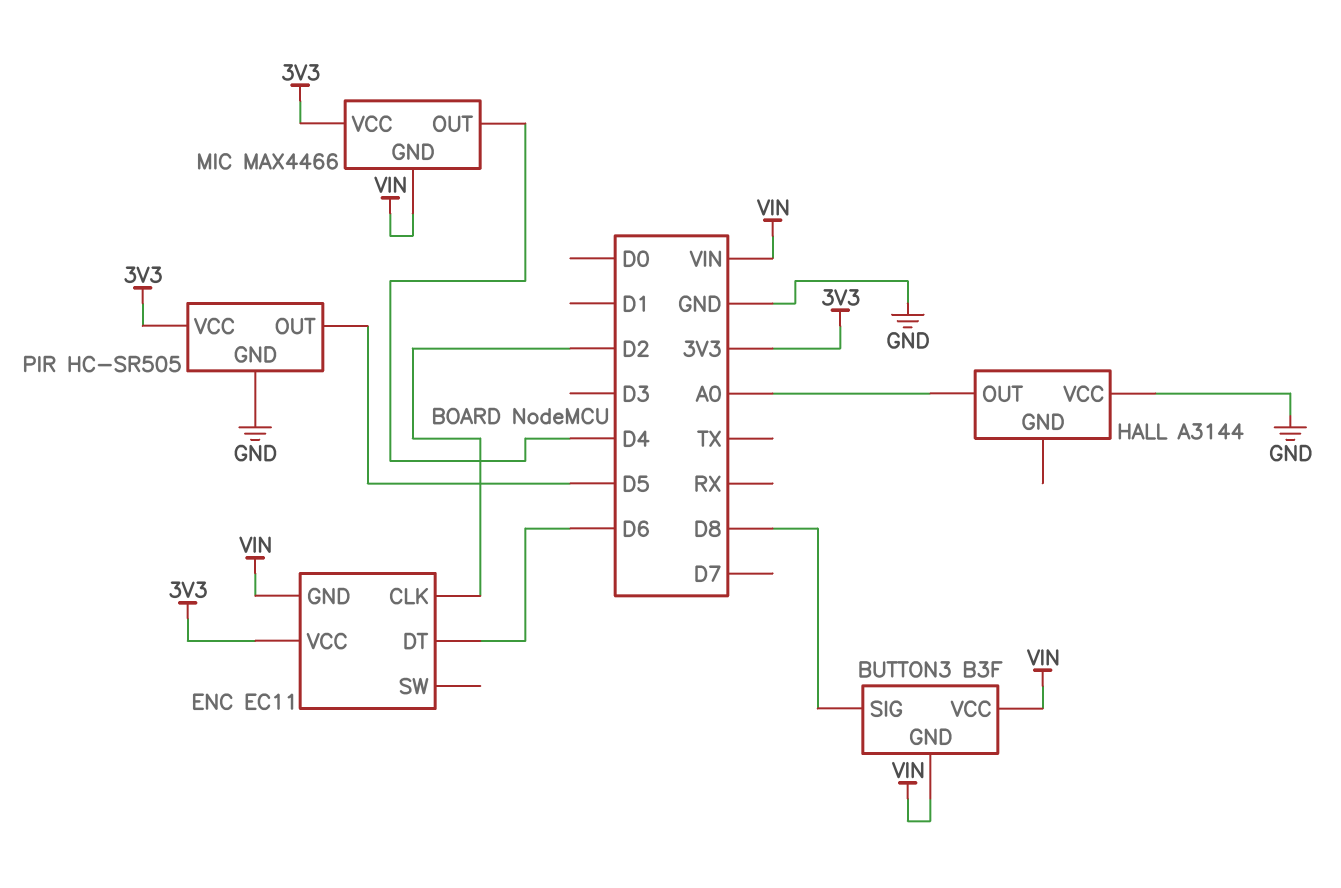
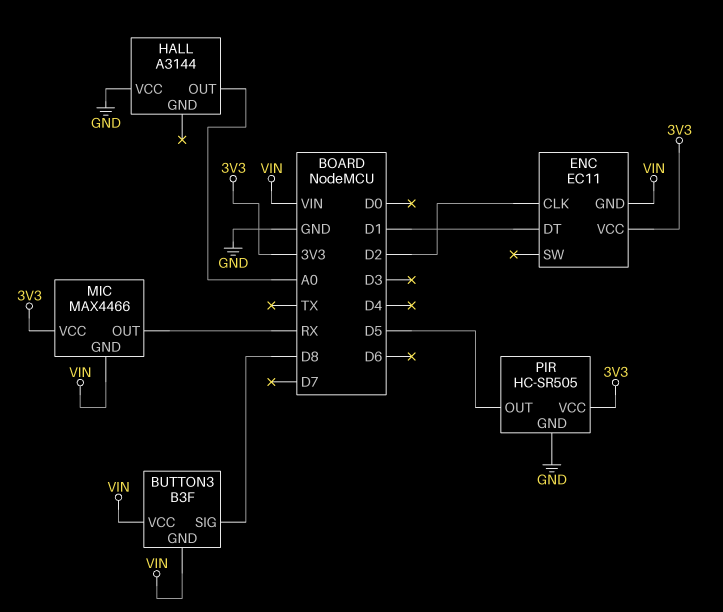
ENC pin DT: D6 -> D1
MIC pin OUT: D4 -> RX

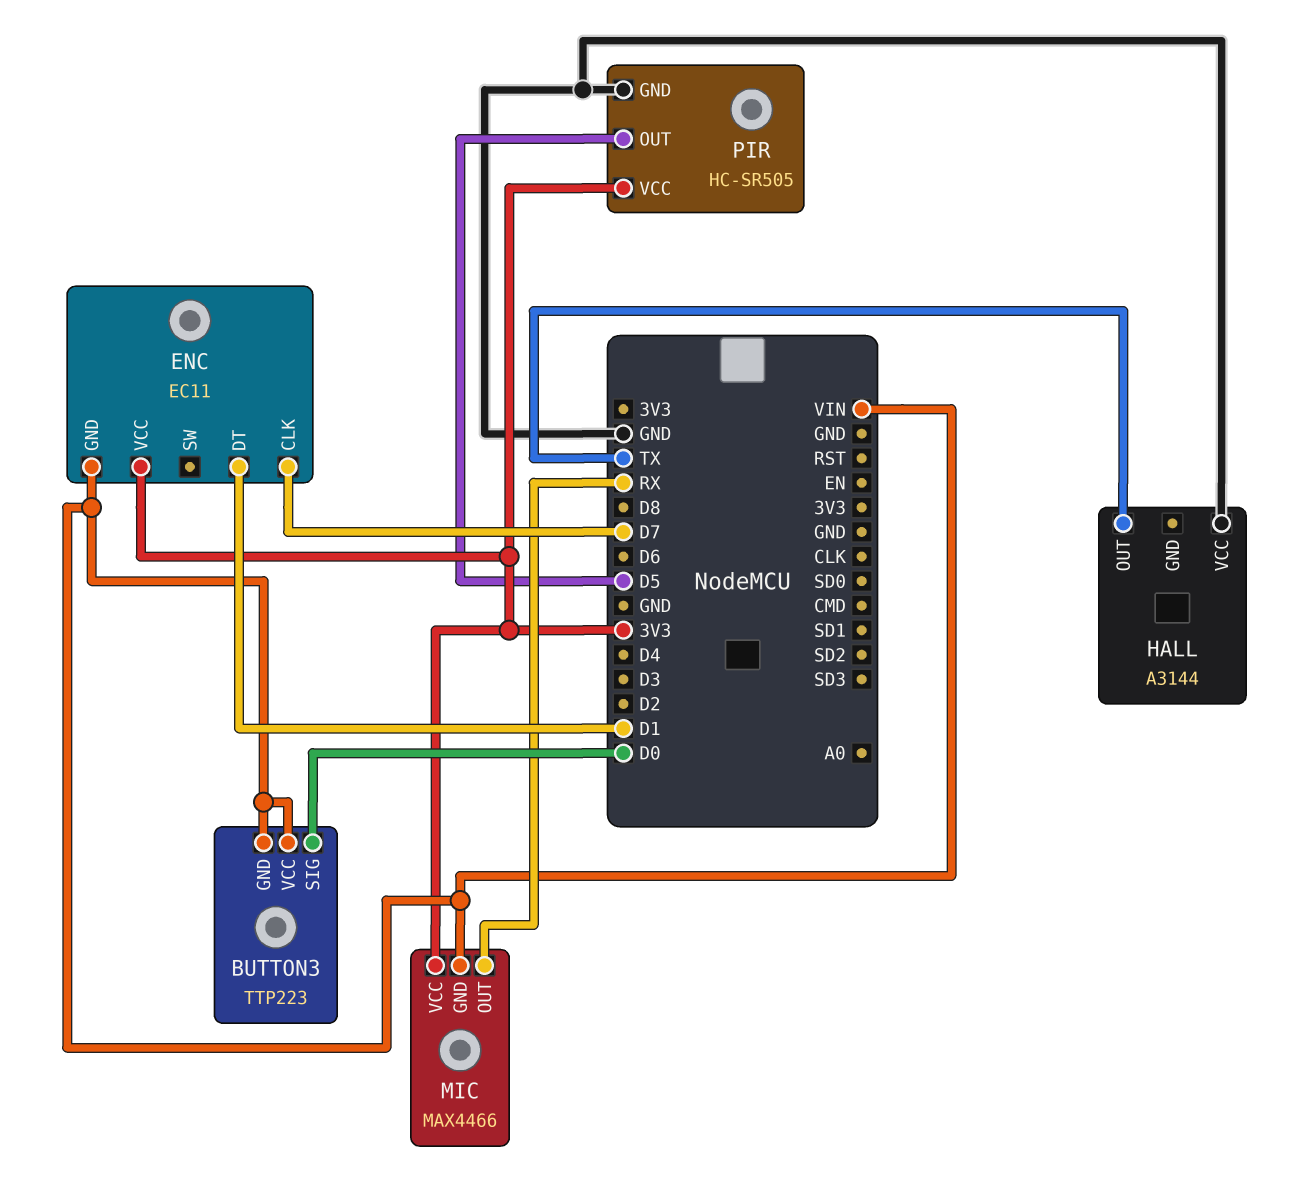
BUTTON3: B3F -> TTP223
BUTTON3 pin SIG: D8 -> D0
ENC pin CLK: D2 -> D7
HALL pin OUT: A0 -> TX

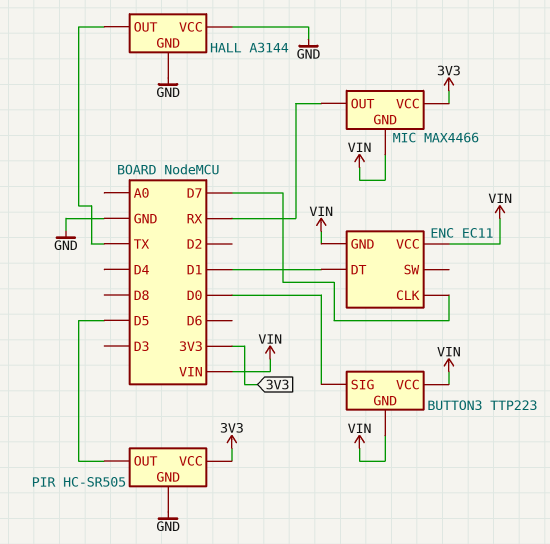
ENC pin VCC: 3V3 -> VIN
HALL pin GND: none -> GND

